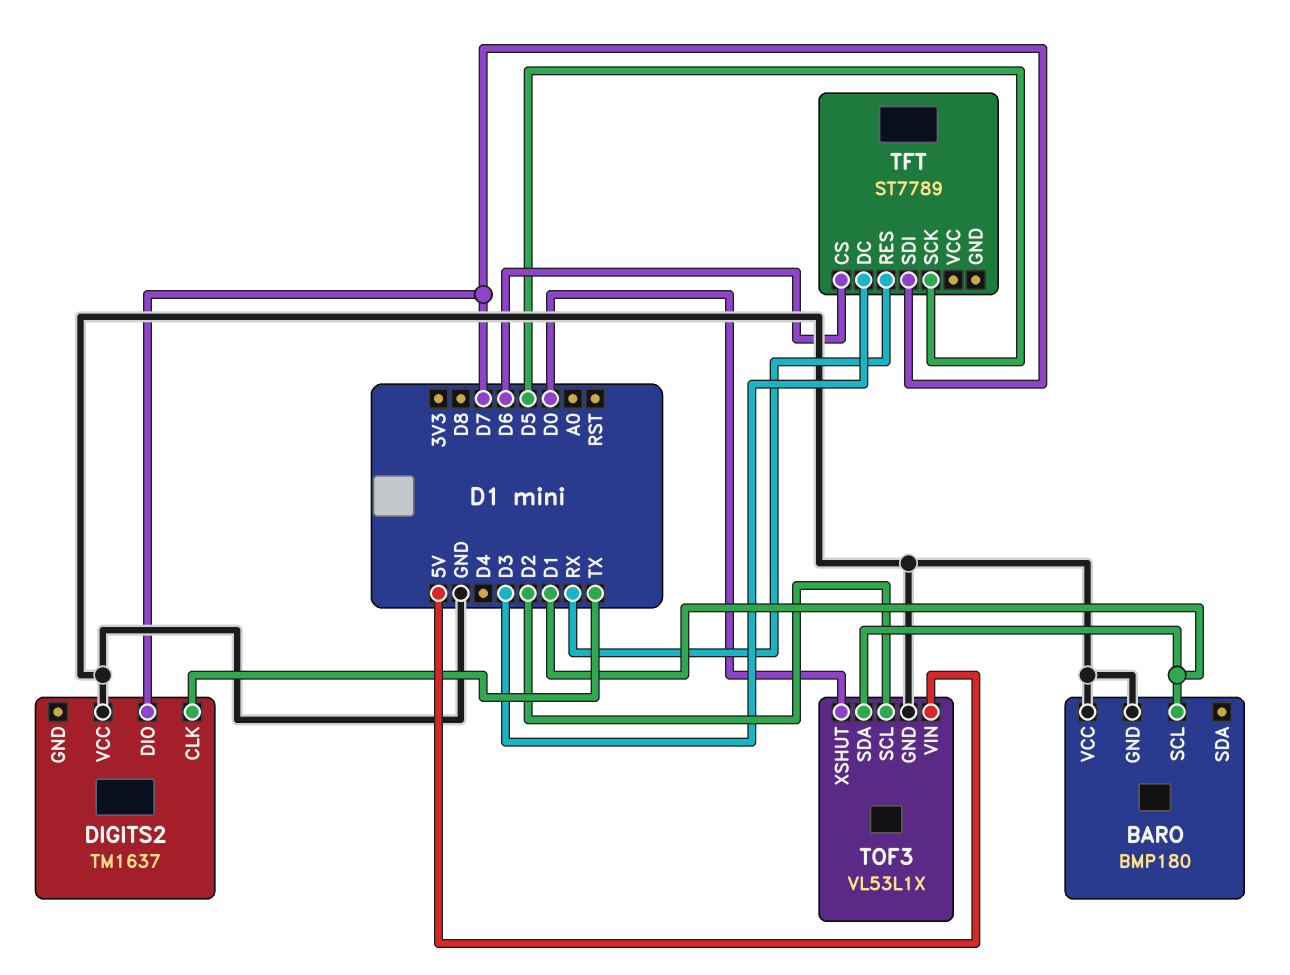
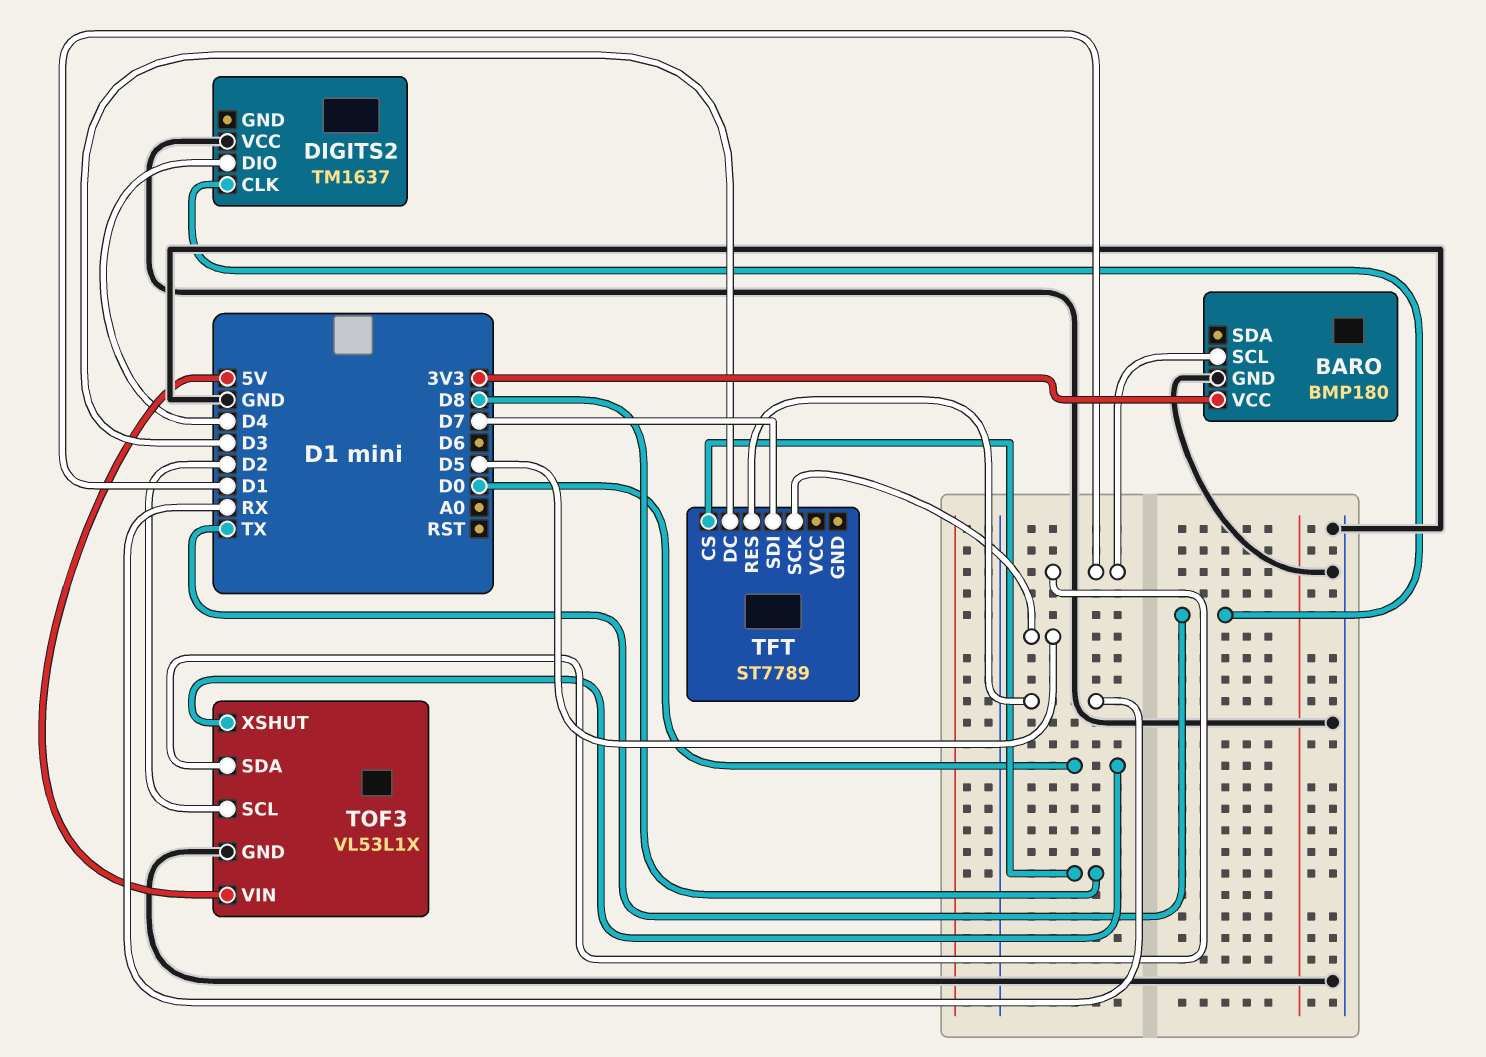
BARO pin VCC: GND -> 3V3
DIGITS2 pin DIO: D7 -> D4
TFT pin CS: D6 -> D8

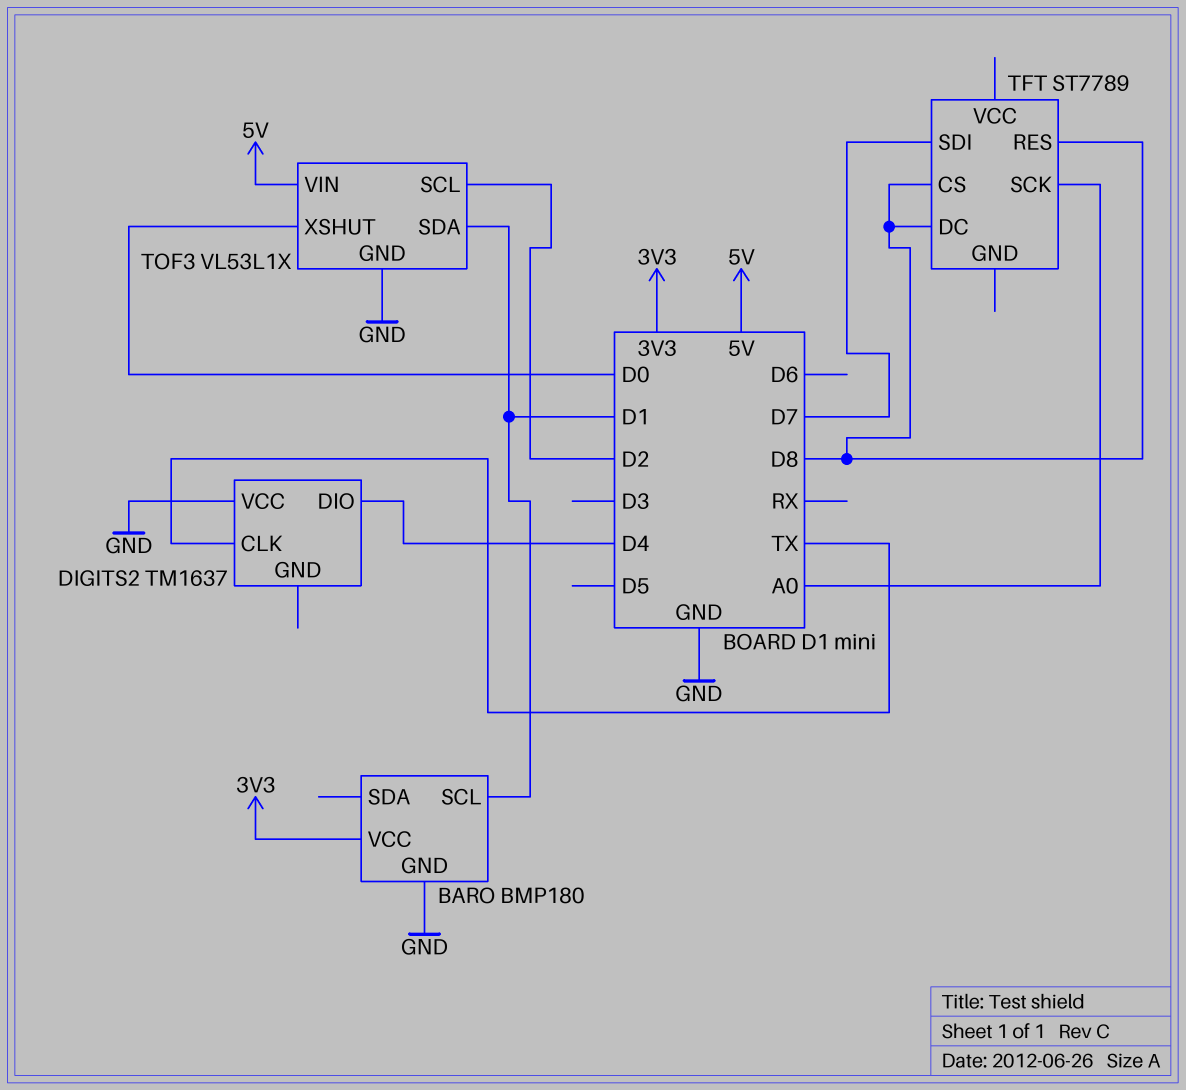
TFT pin DC: D3 -> D8
TFT pin RES: RX -> D8
TFT pin SCK: D5 -> A0

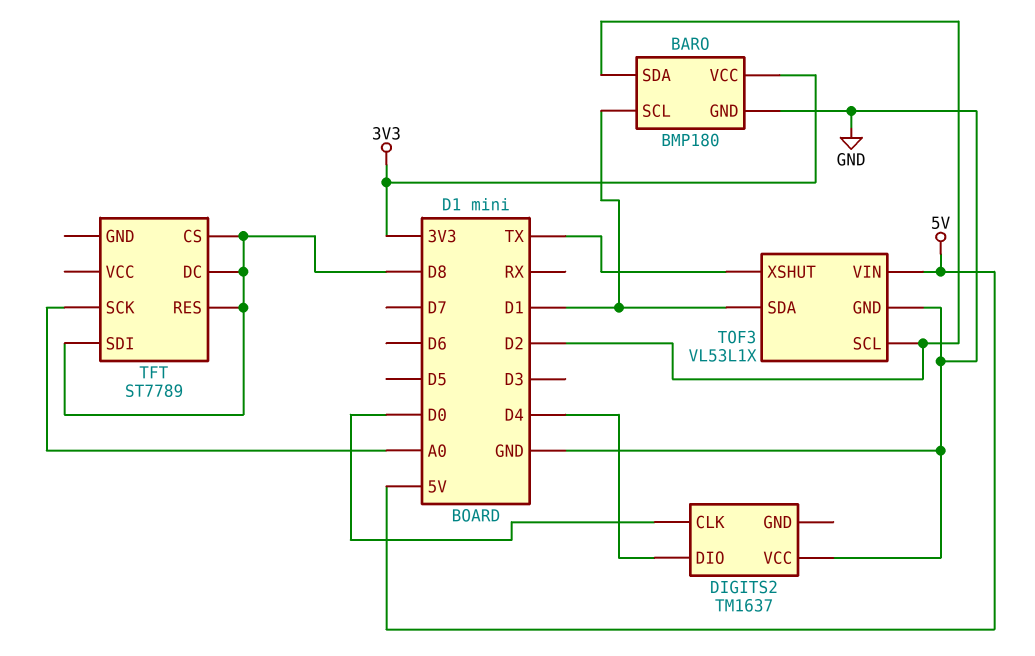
BARO pin SDA: none -> D2
DIGITS2 pin CLK: TX -> D0
TFT pin SDI: D7 -> D8
TOF3 pin XSHUT: D0 -> TX

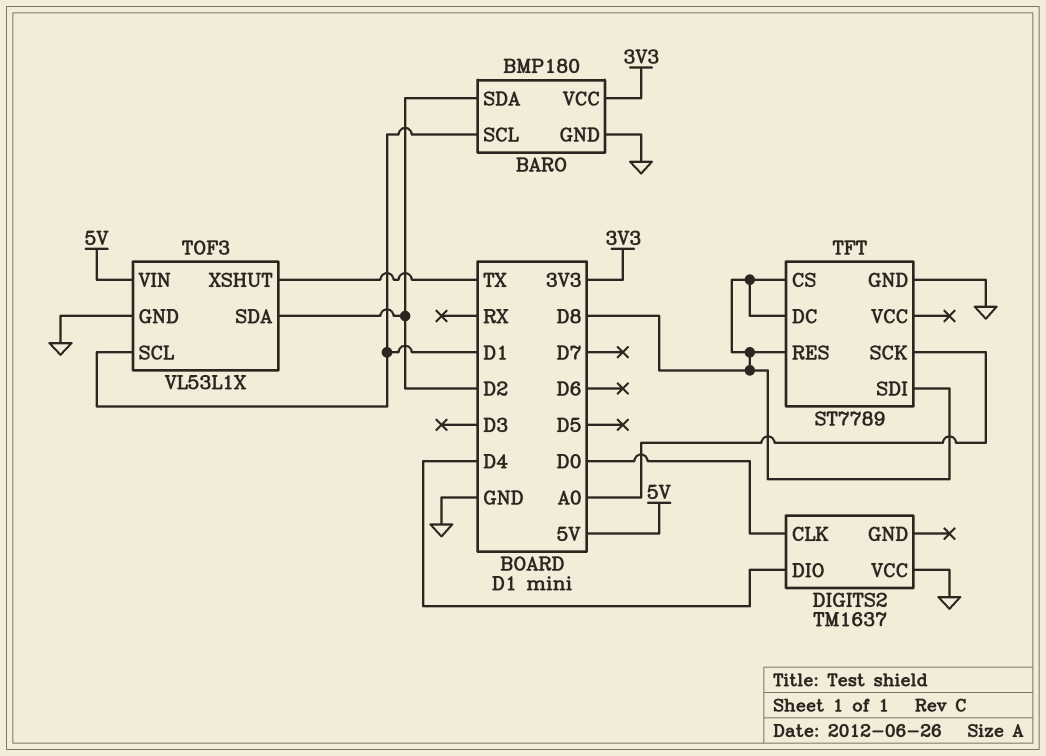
TFT pin GND: none -> GND
TOF3 pin SCL: D2 -> D1
TOF3 pin SDA: D1 -> D2

